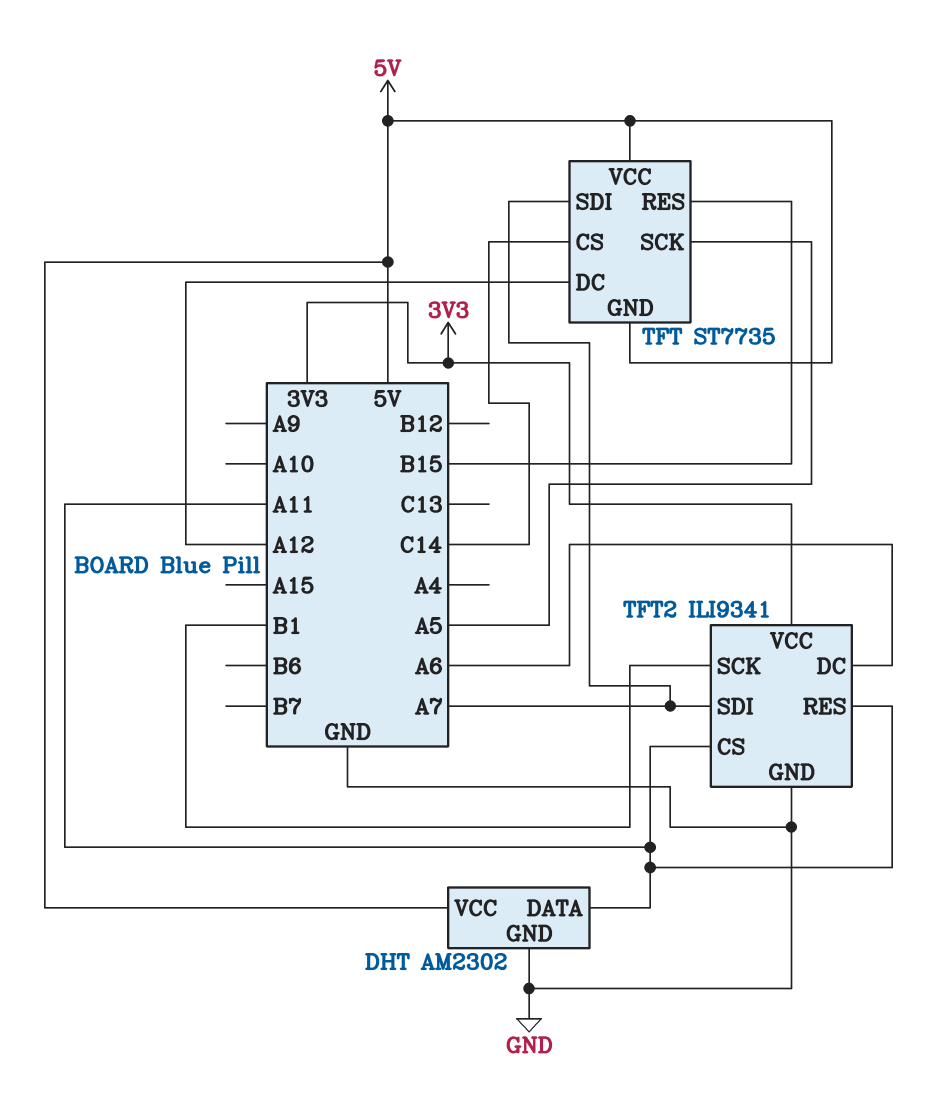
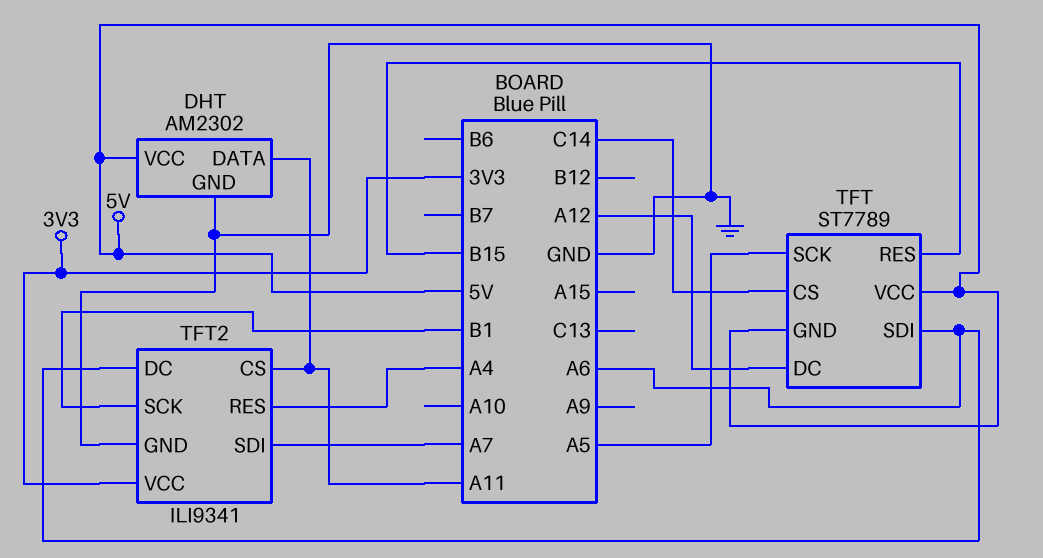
TFT: ST7735 -> ST7789
TFT pin SDI: A7 -> A6
TFT2 pin RES: A11 -> A4

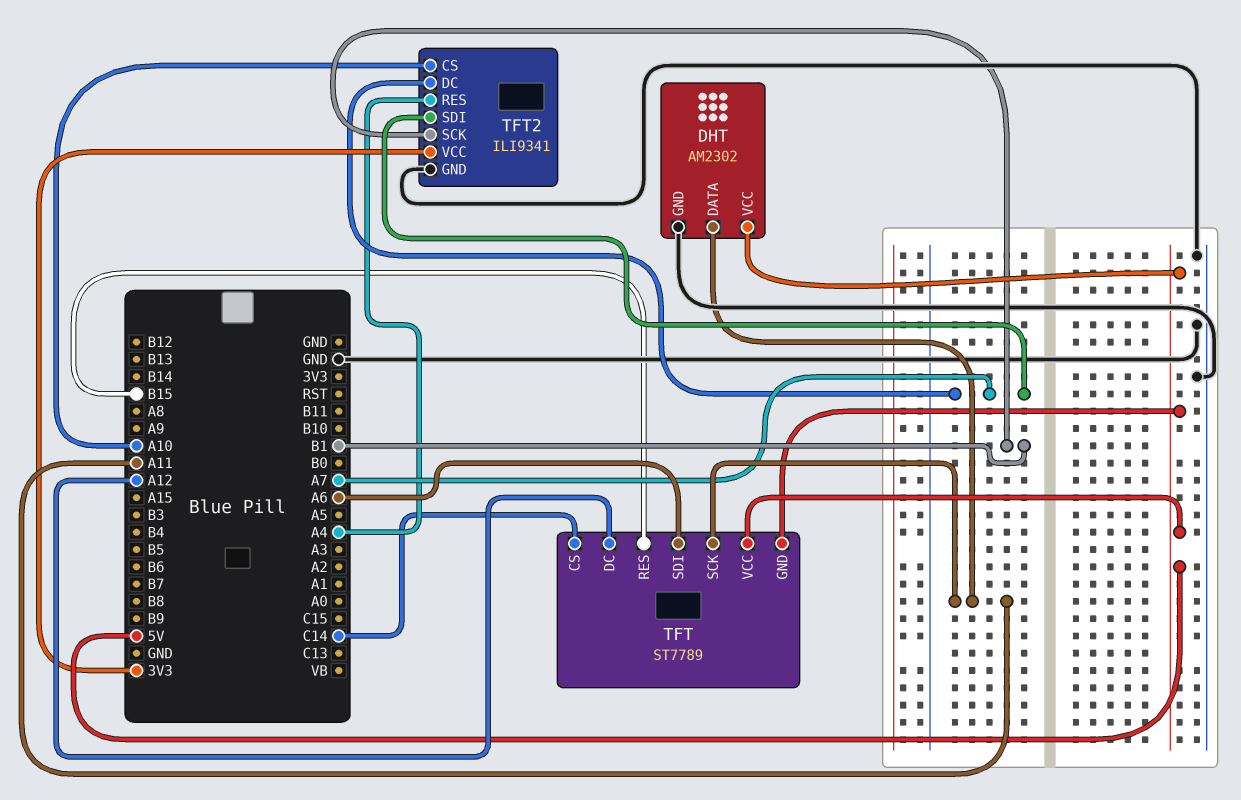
TFT pin SCK: A5 -> A11
TFT2 pin CS: A11 -> A10
TFT2 pin DC: A6 -> A7

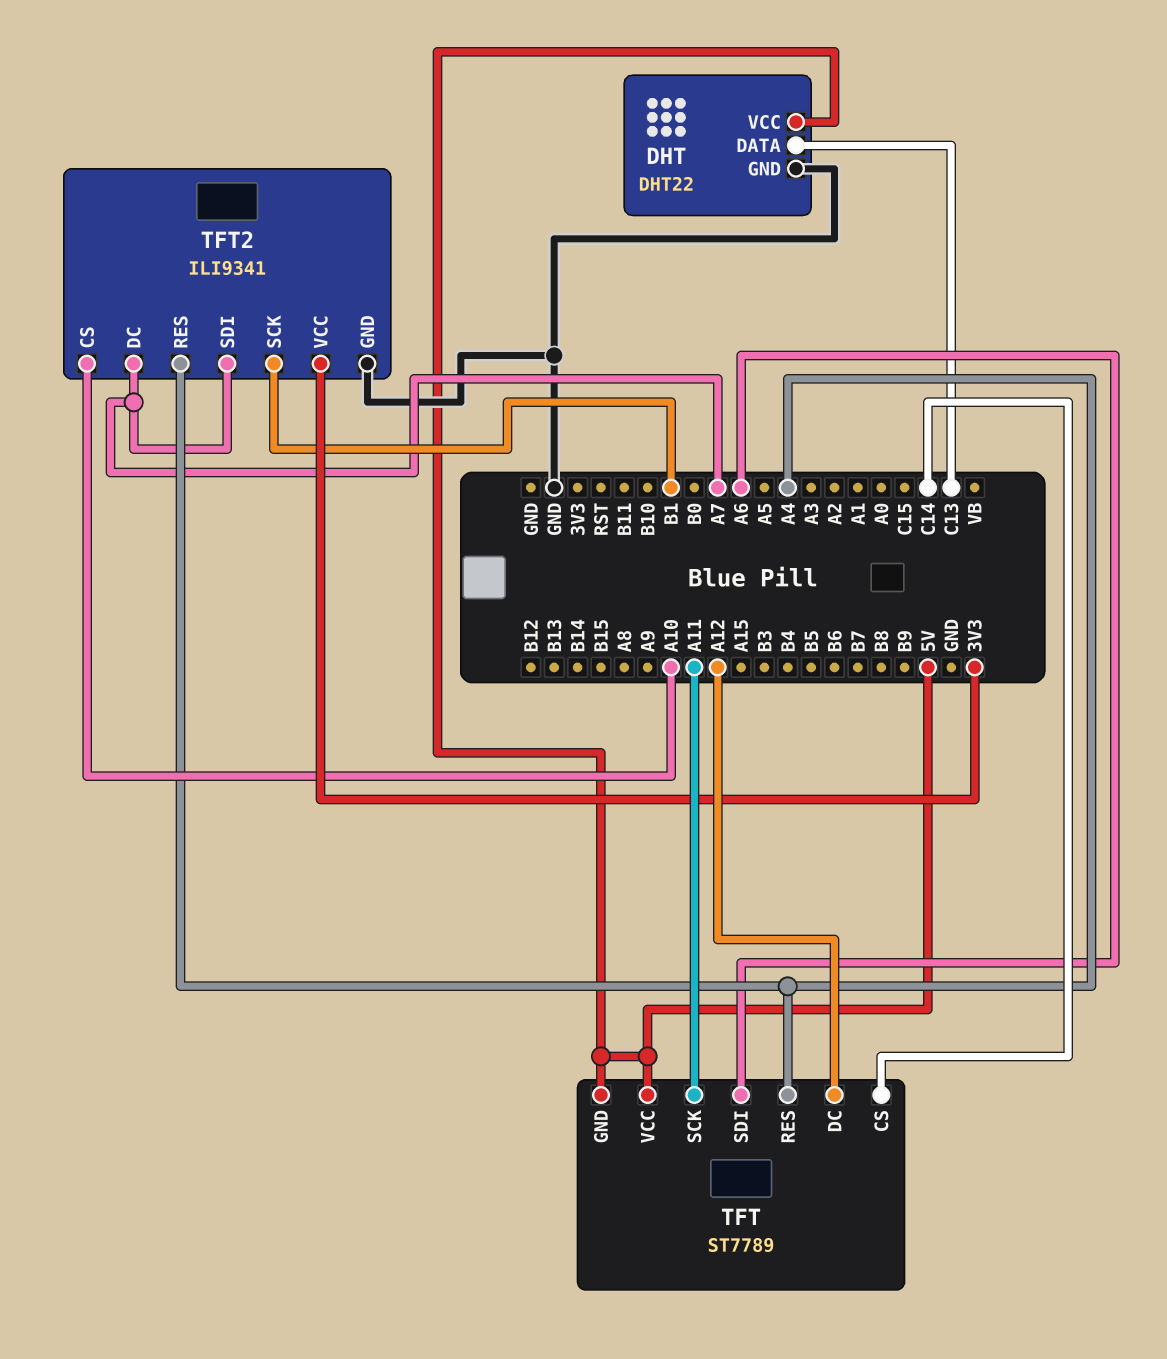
DHT: AM2302 -> DHT22
DHT pin DATA: A11 -> C13
TFT pin RES: B15 -> A4

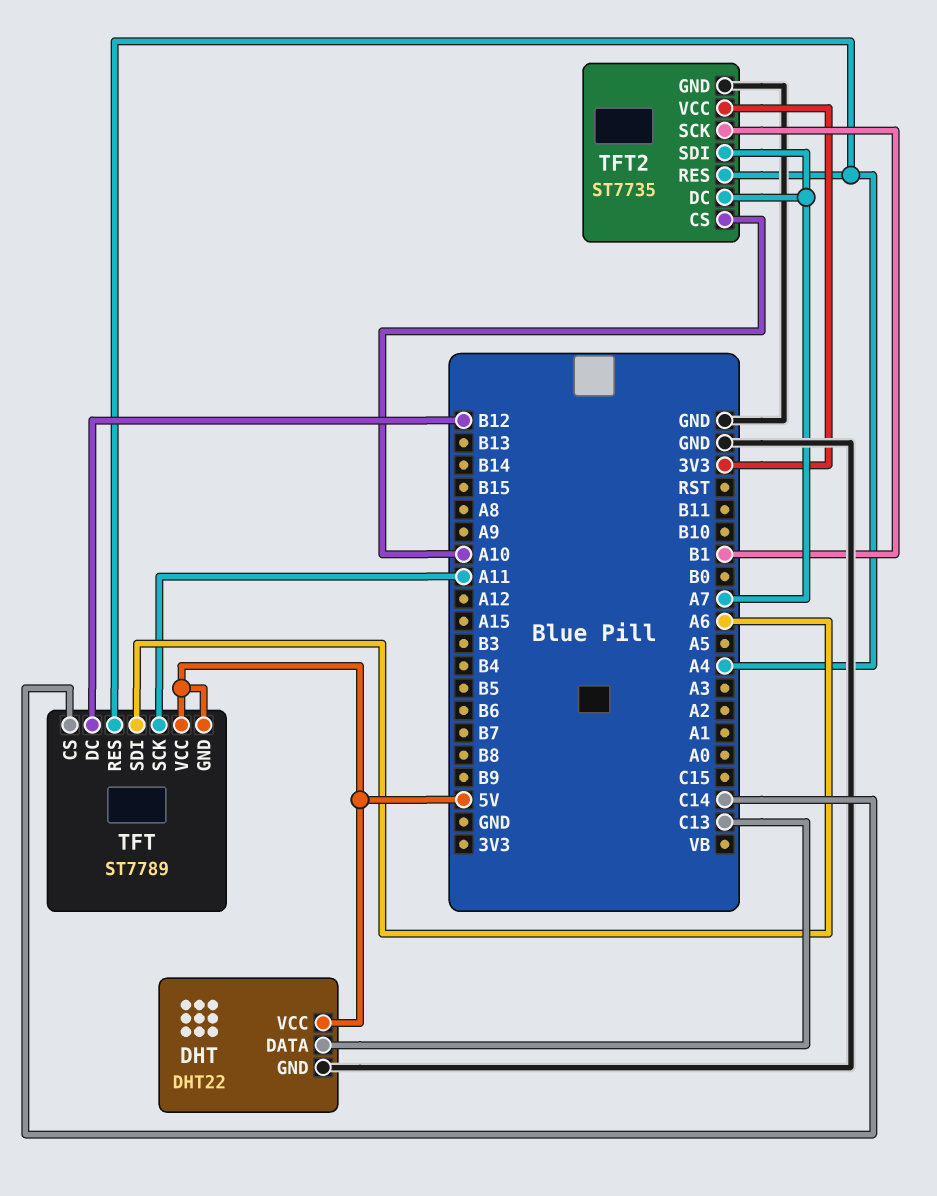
TFT pin DC: A12 -> B12
TFT2: ILI9341 -> ST7735

